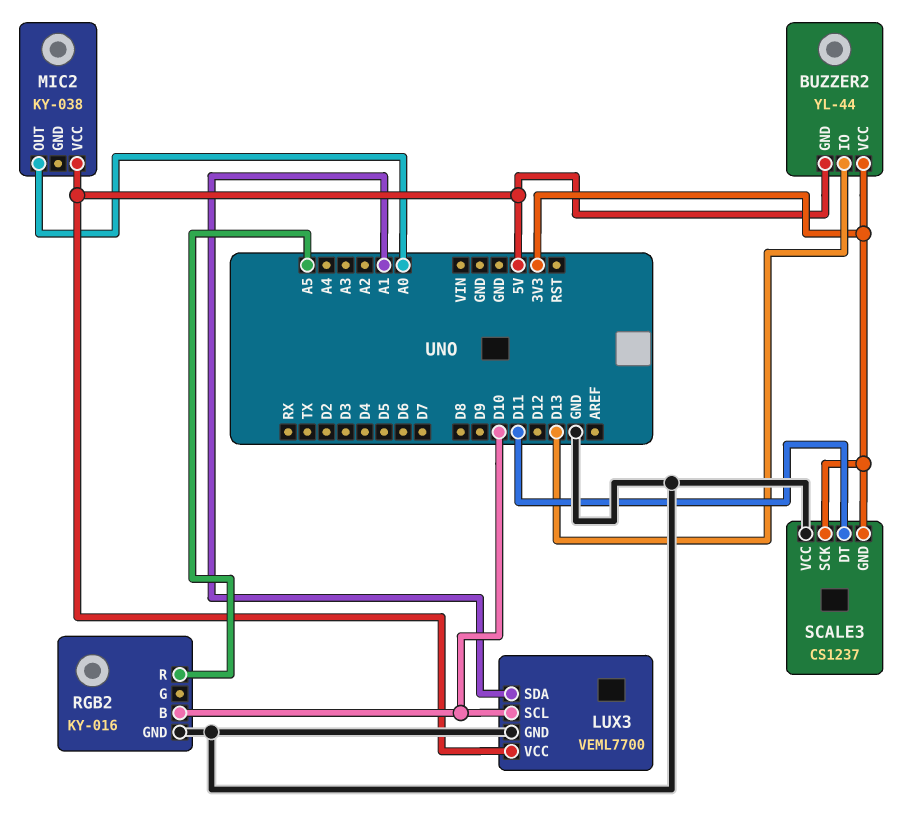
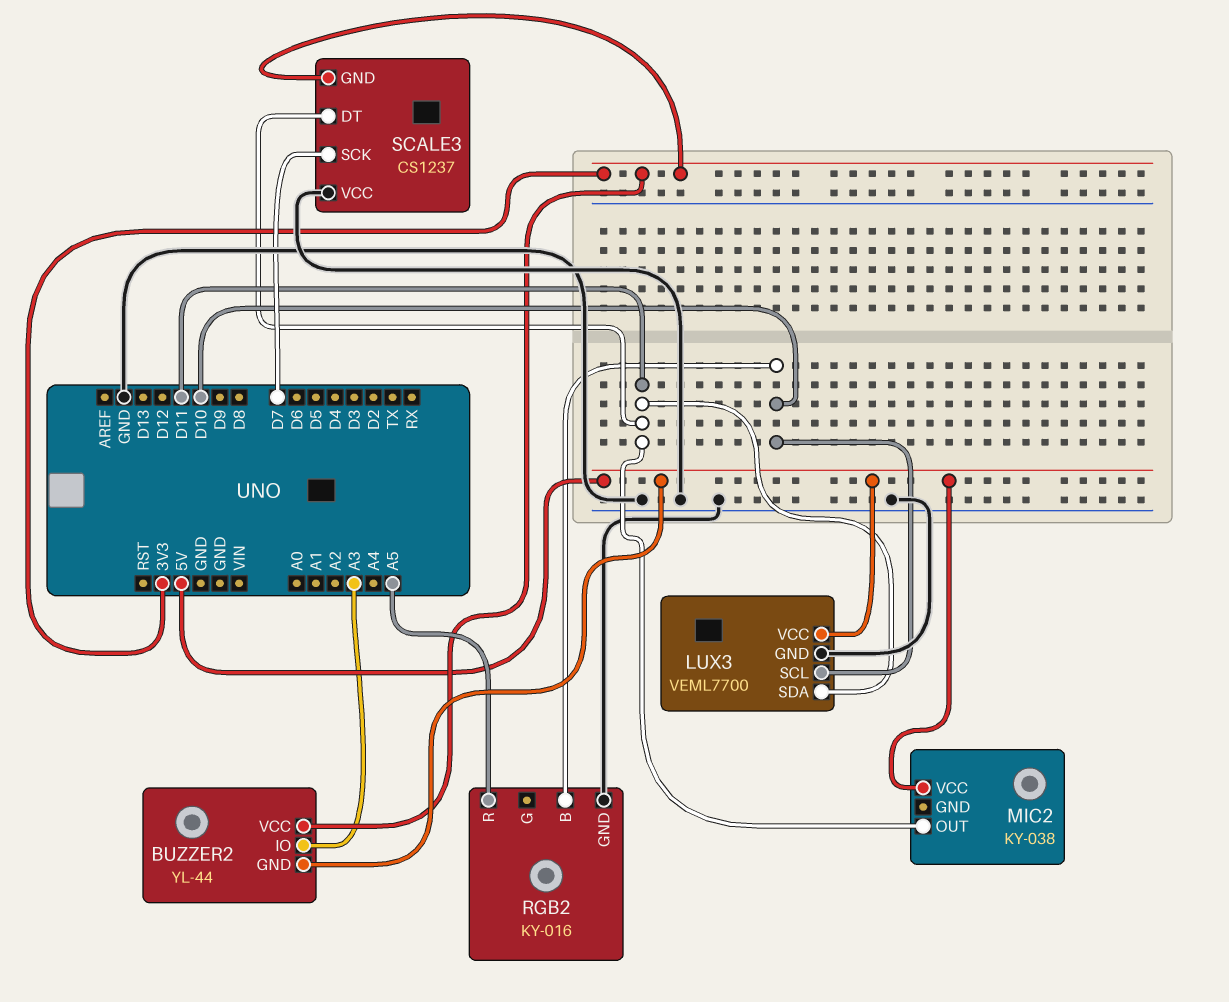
BUZZER2 pin IO: D13 -> A3
LUX3 pin SDA: A1 -> D11
MIC2 pin OUT: A0 -> D11
SCALE3 pin SCK: 3V3 -> D7

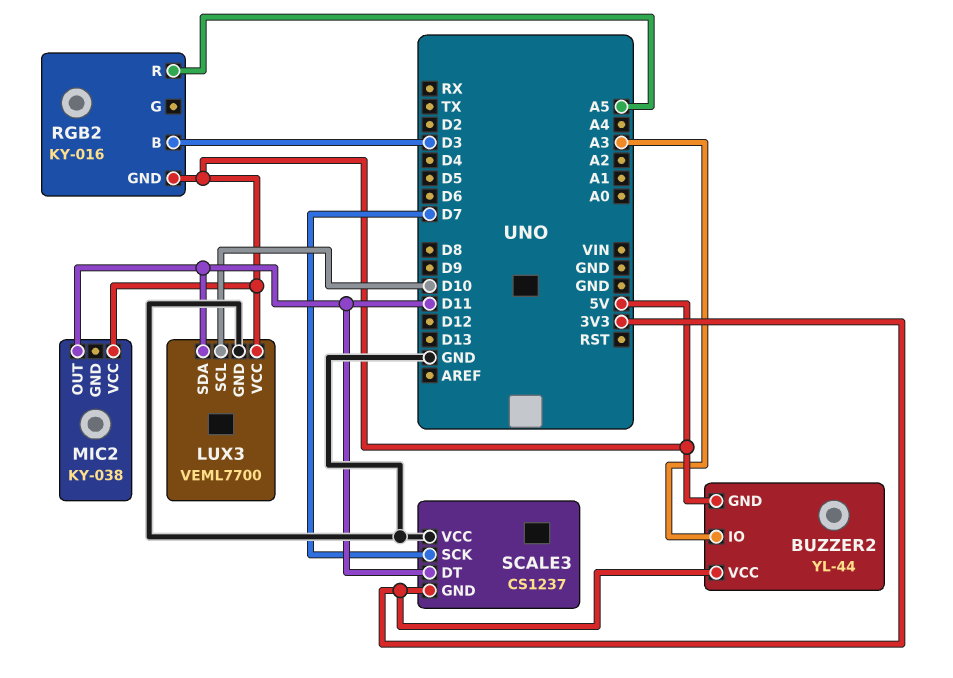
RGB2 pin B: D10 -> D3
RGB2 pin GND: GND -> 5V

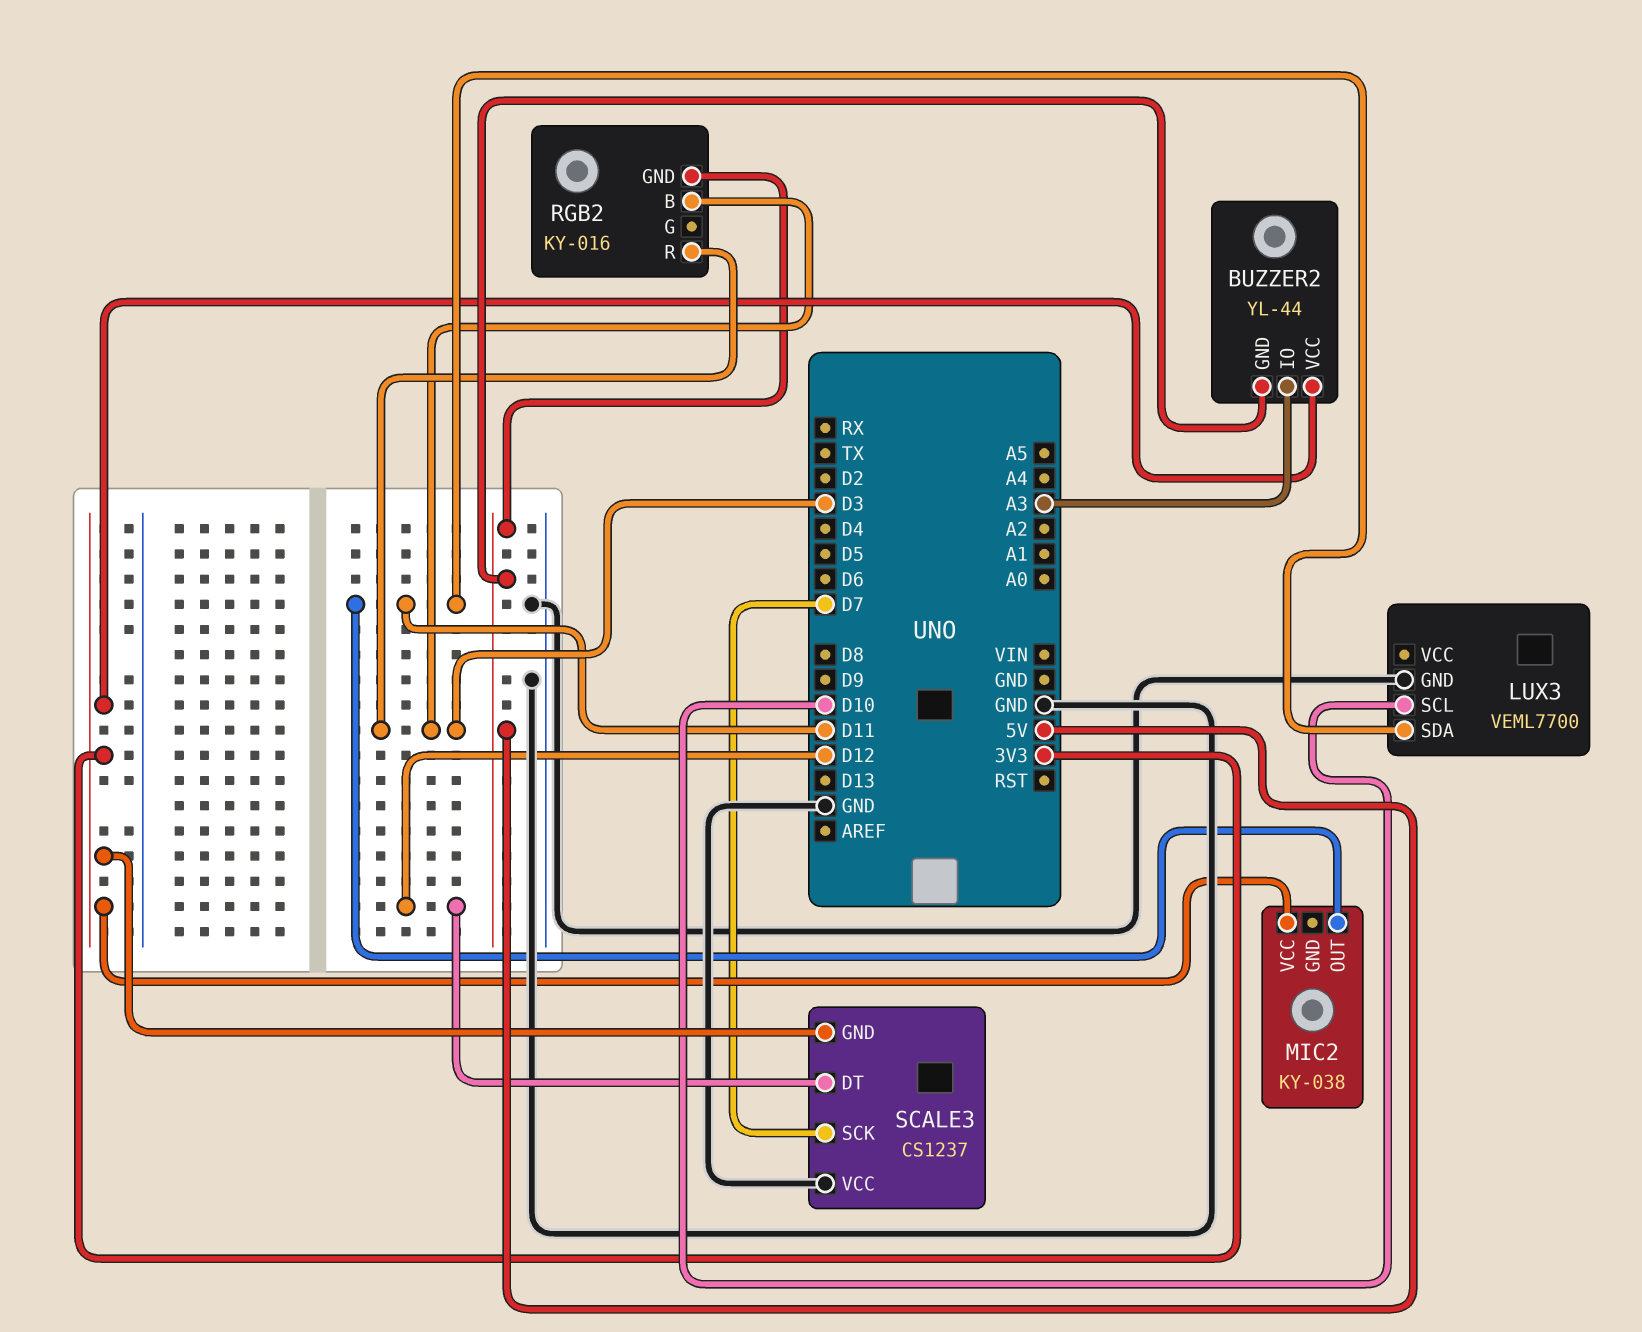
LUX3 pin VCC: 5V -> none
MIC2 pin VCC: 5V -> 3V3
RGB2 pin R: A5 -> D3
SCALE3 pin DT: D11 -> D12

